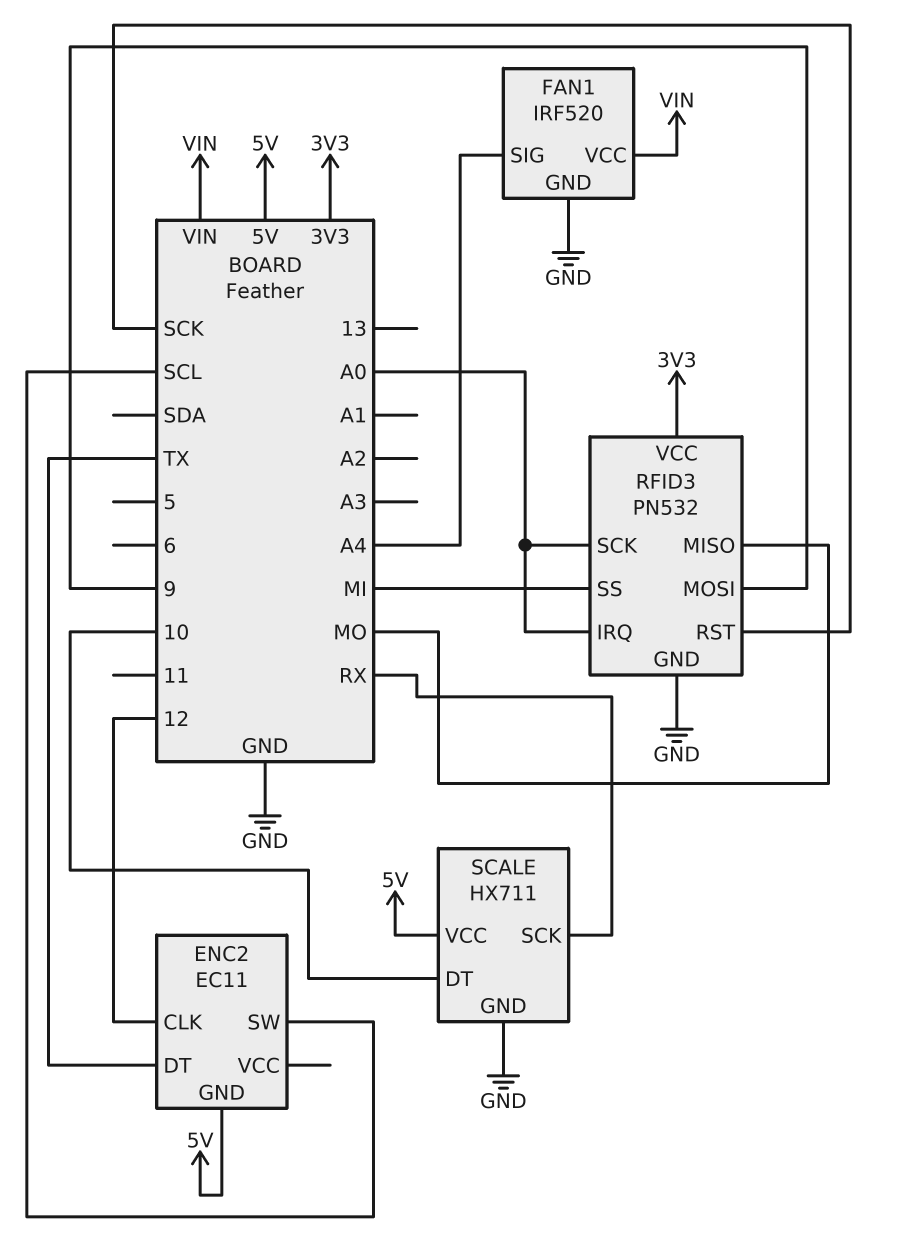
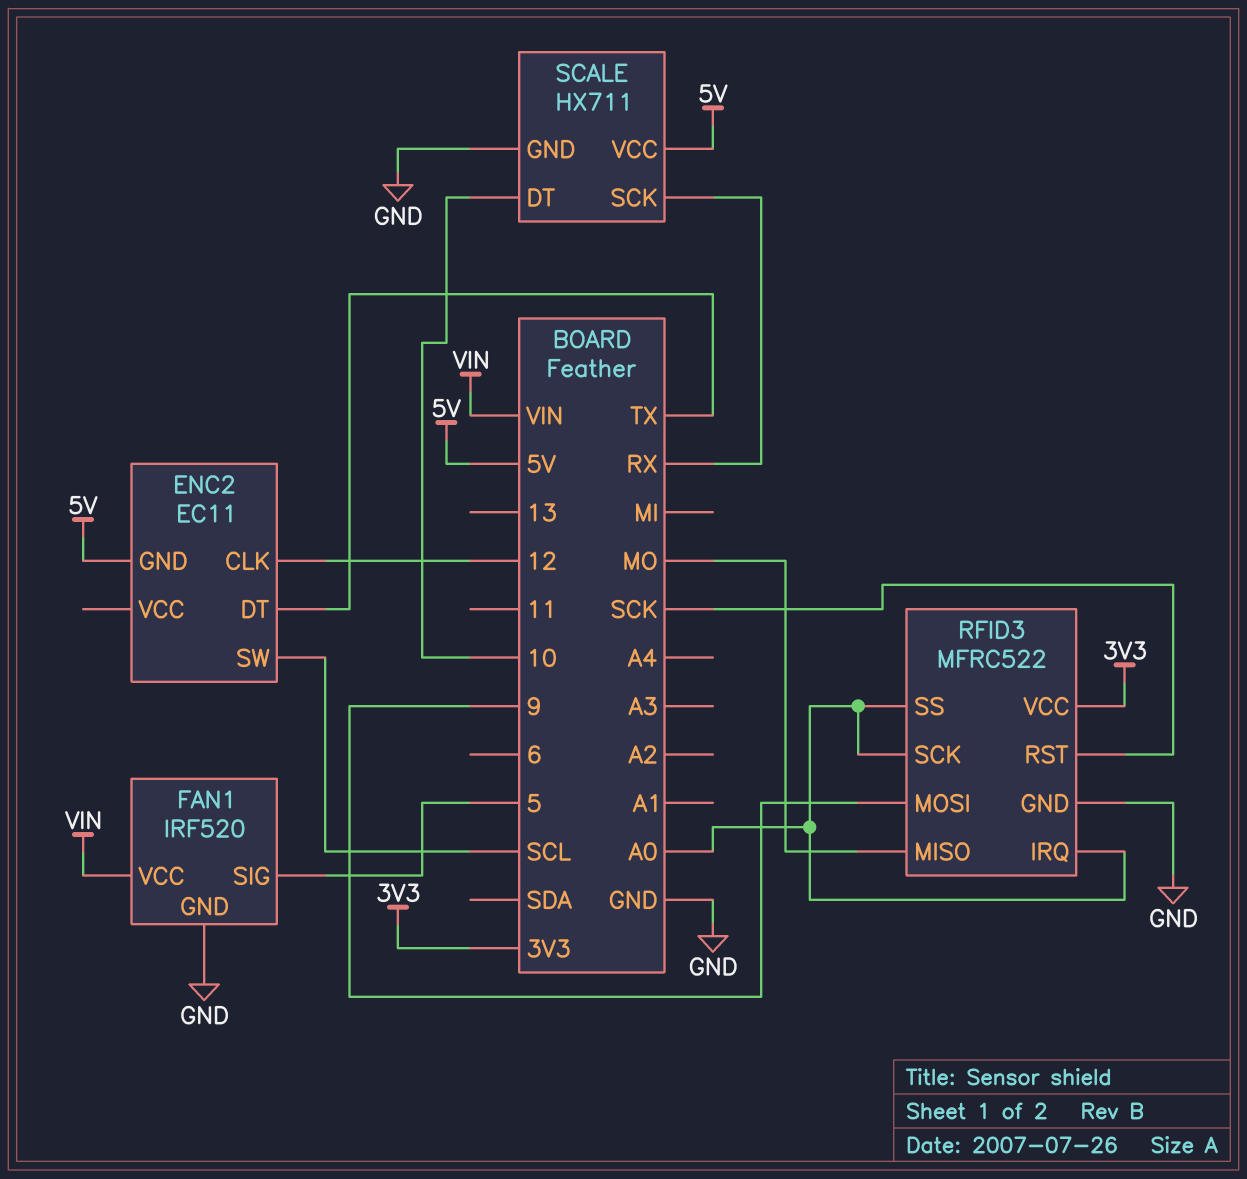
FAN1 pin SIG: A4 -> 5
RFID3: PN532 -> MFRC522
RFID3 pin SS: MI -> A0

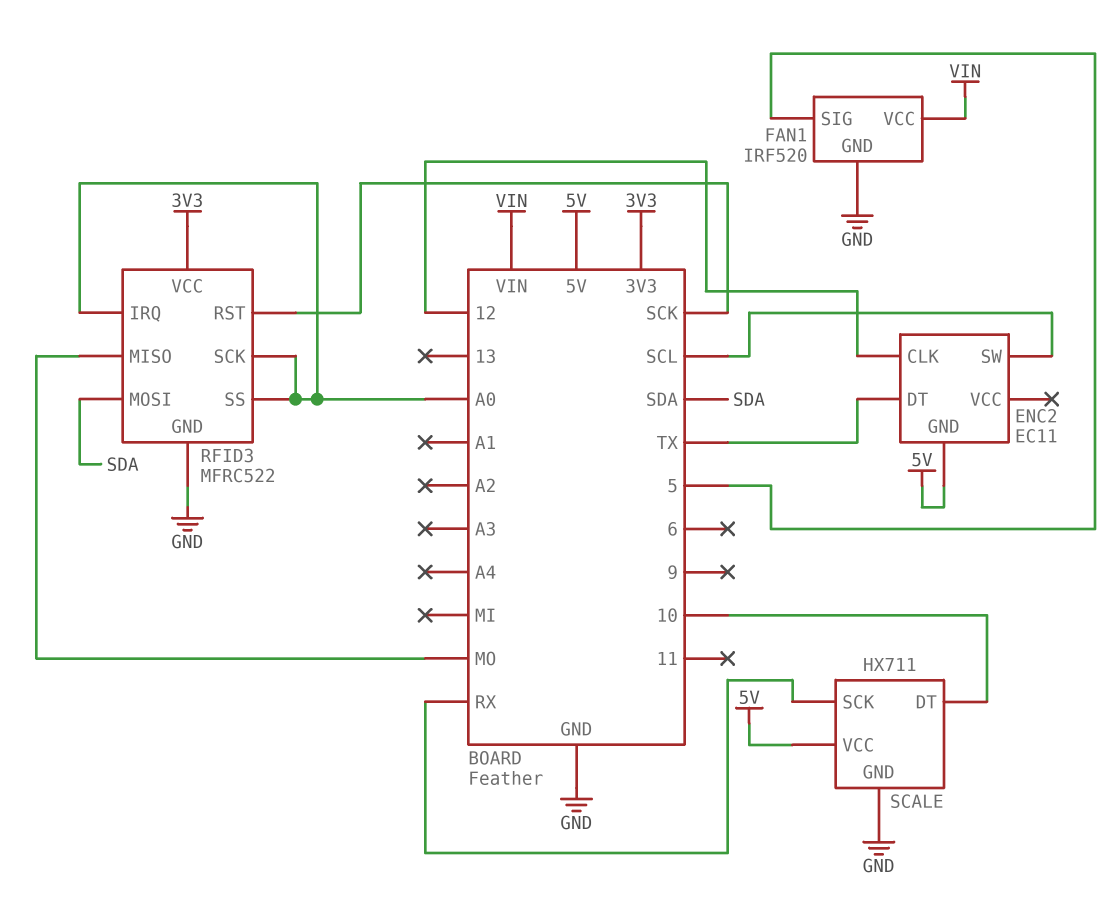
RFID3 pin MOSI: 9 -> SDA

